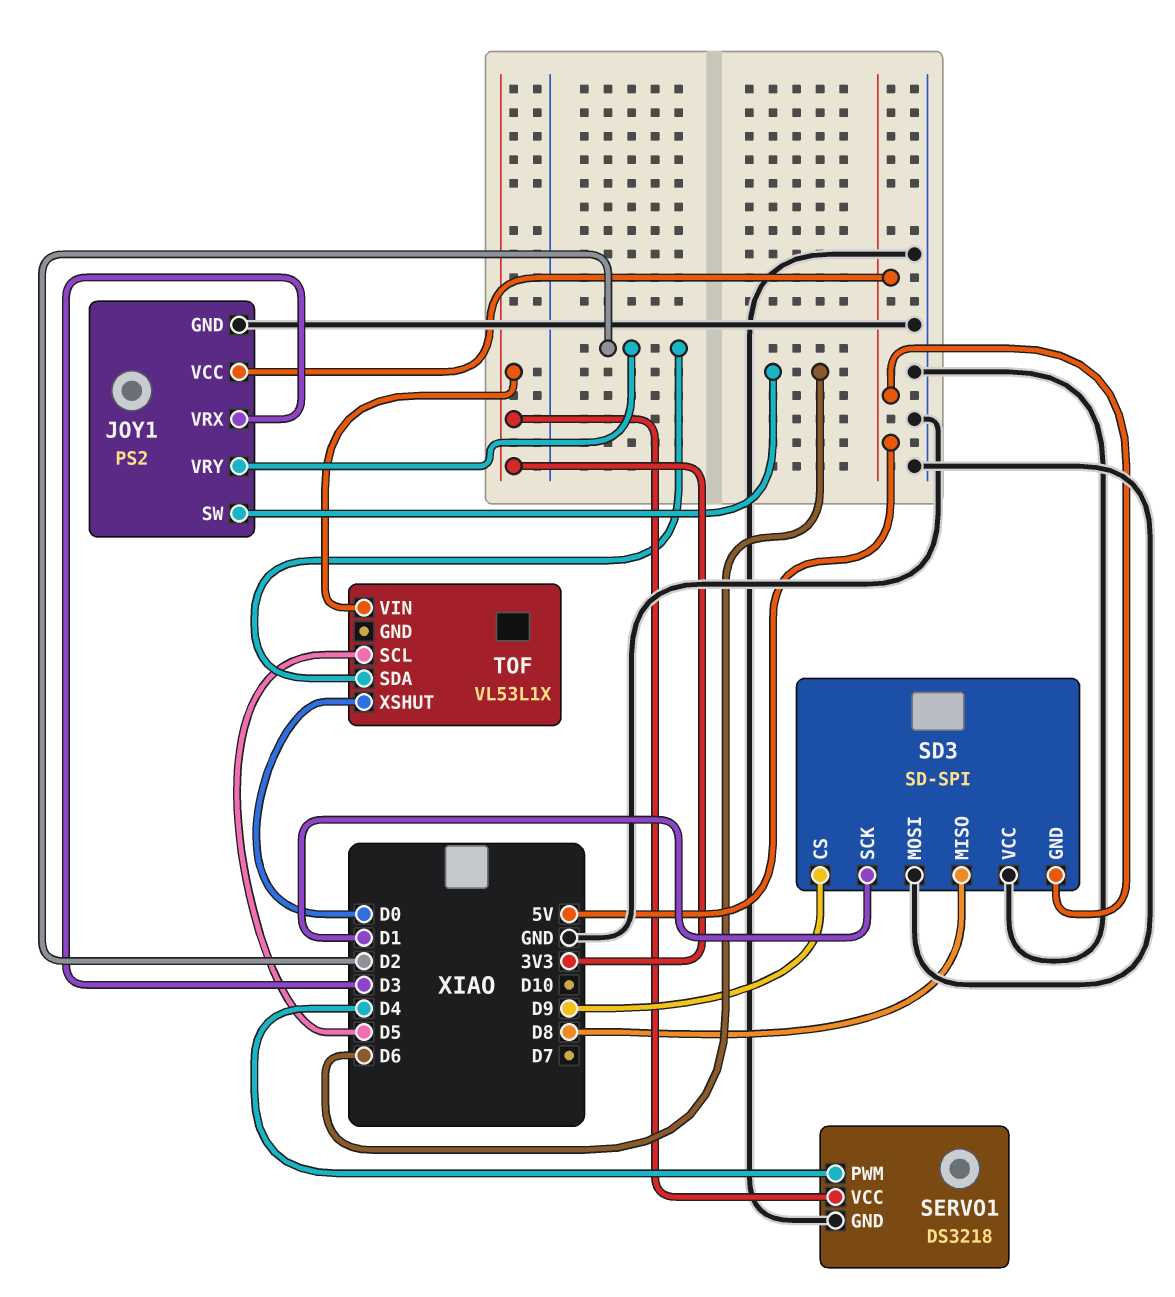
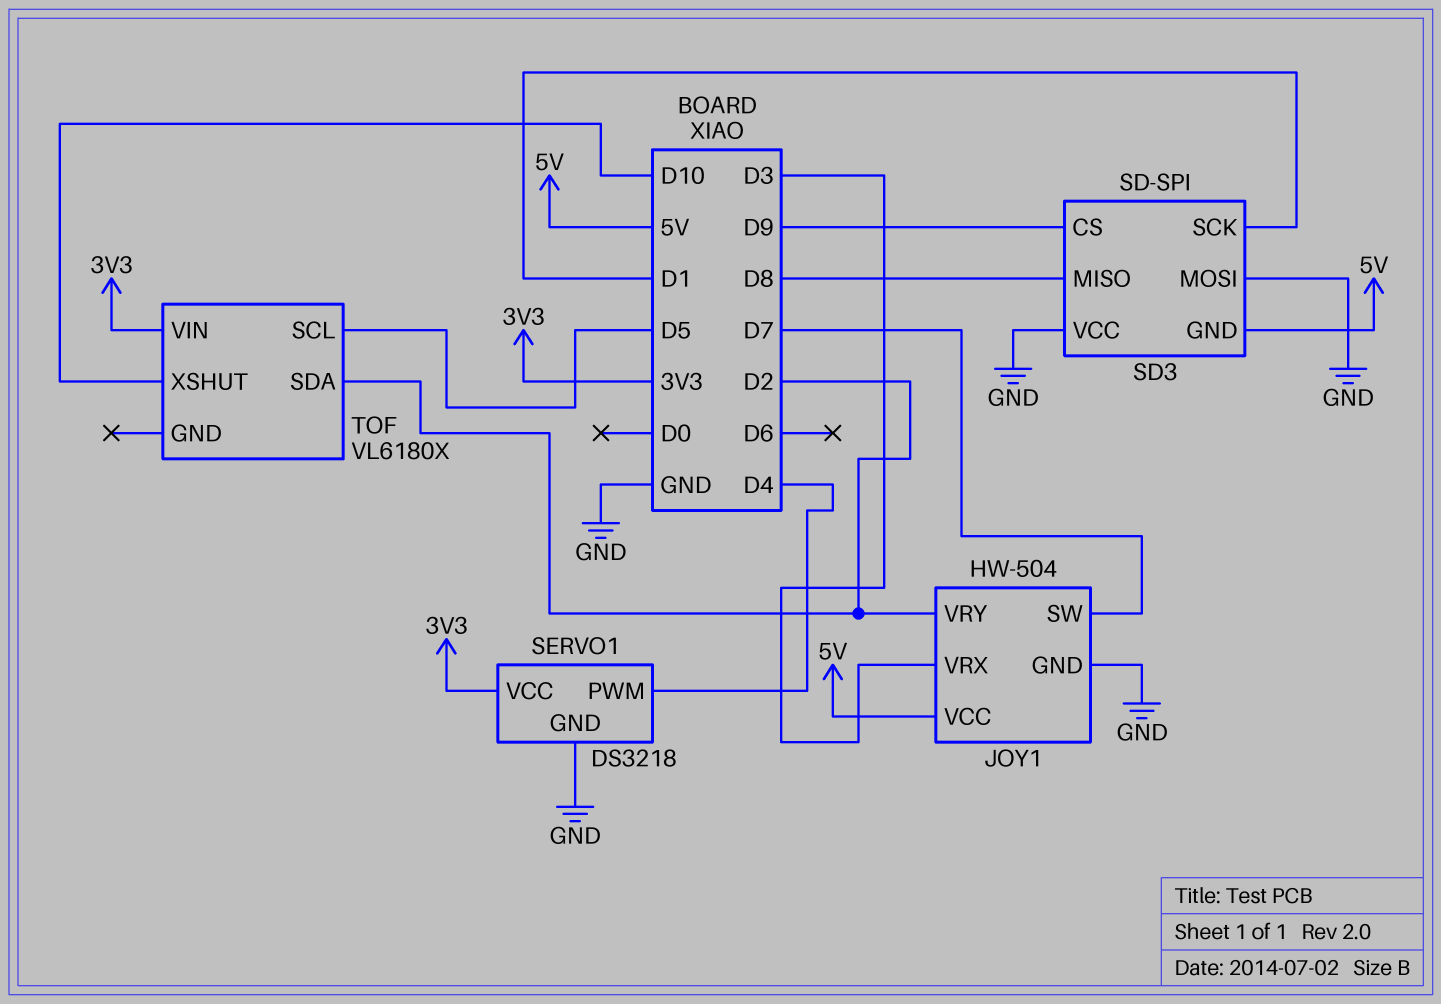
JOY1: PS2 -> HW-504
JOY1 pin SW: D6 -> D7
TOF: VL53L1X -> VL6180X
TOF pin XSHUT: D0 -> D10

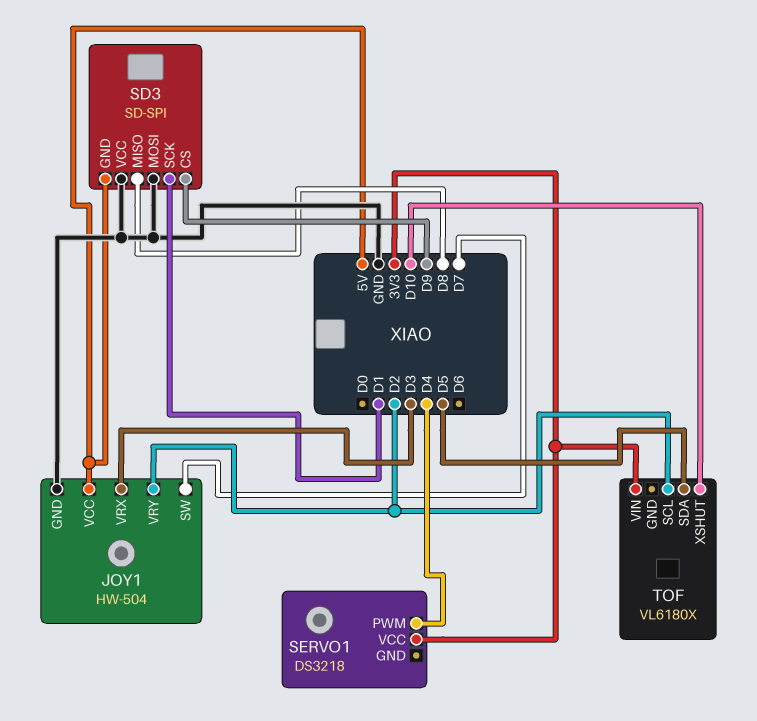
SERVO1 pin GND: GND -> none
TOF pin SCL: D5 -> D2
TOF pin SDA: D2 -> D5

